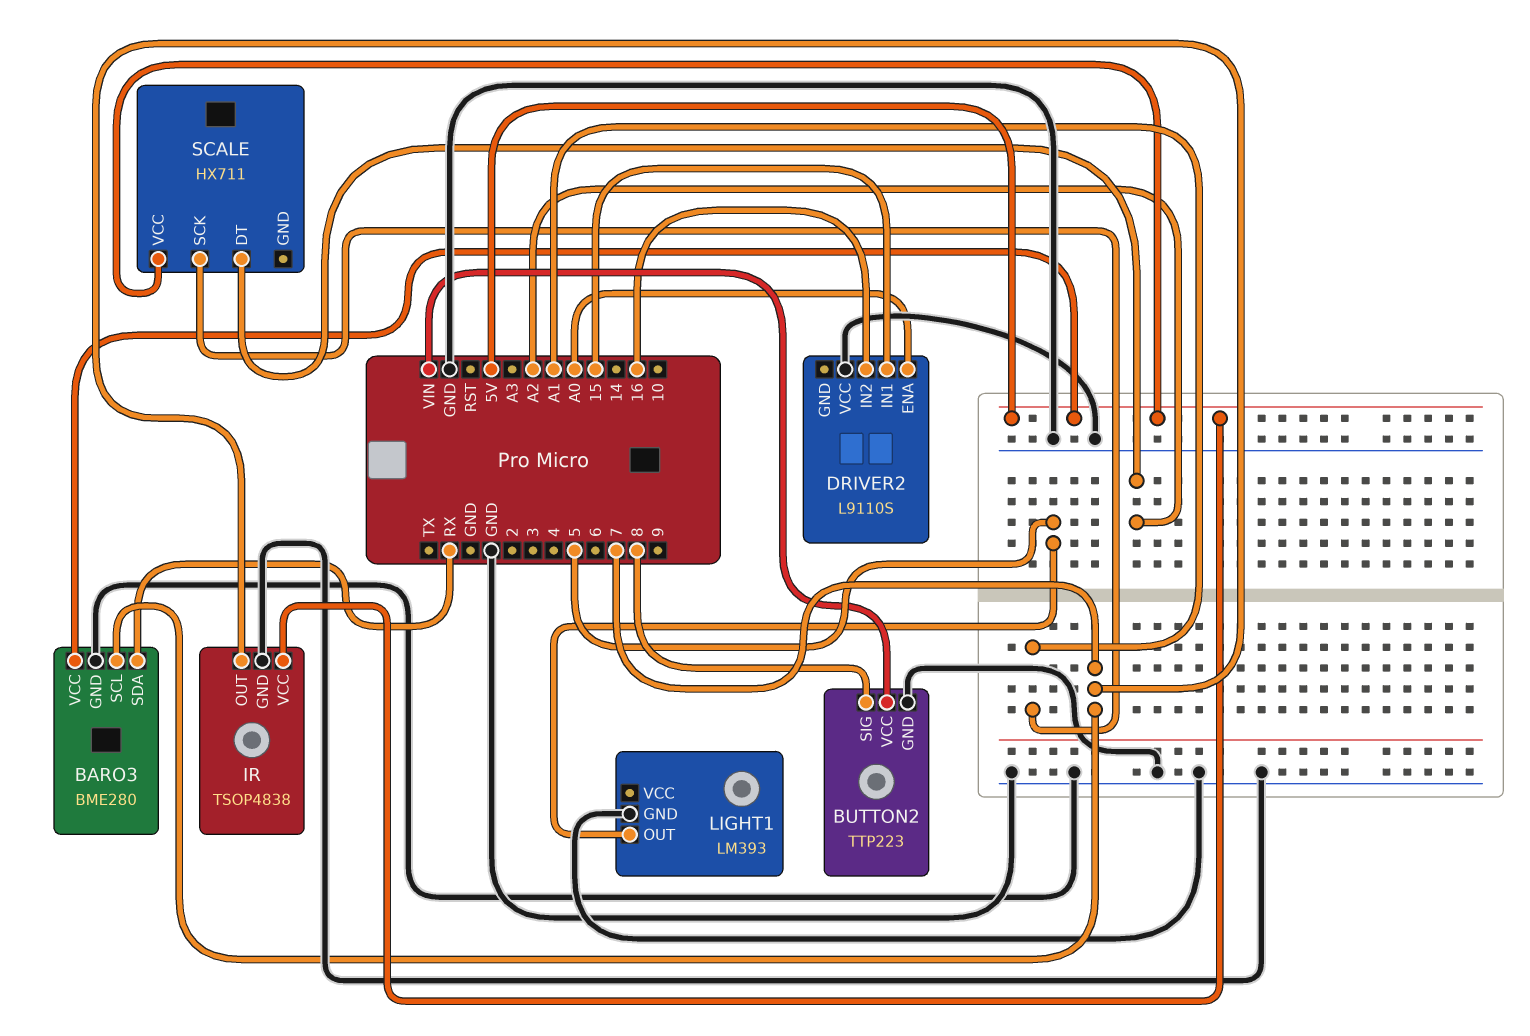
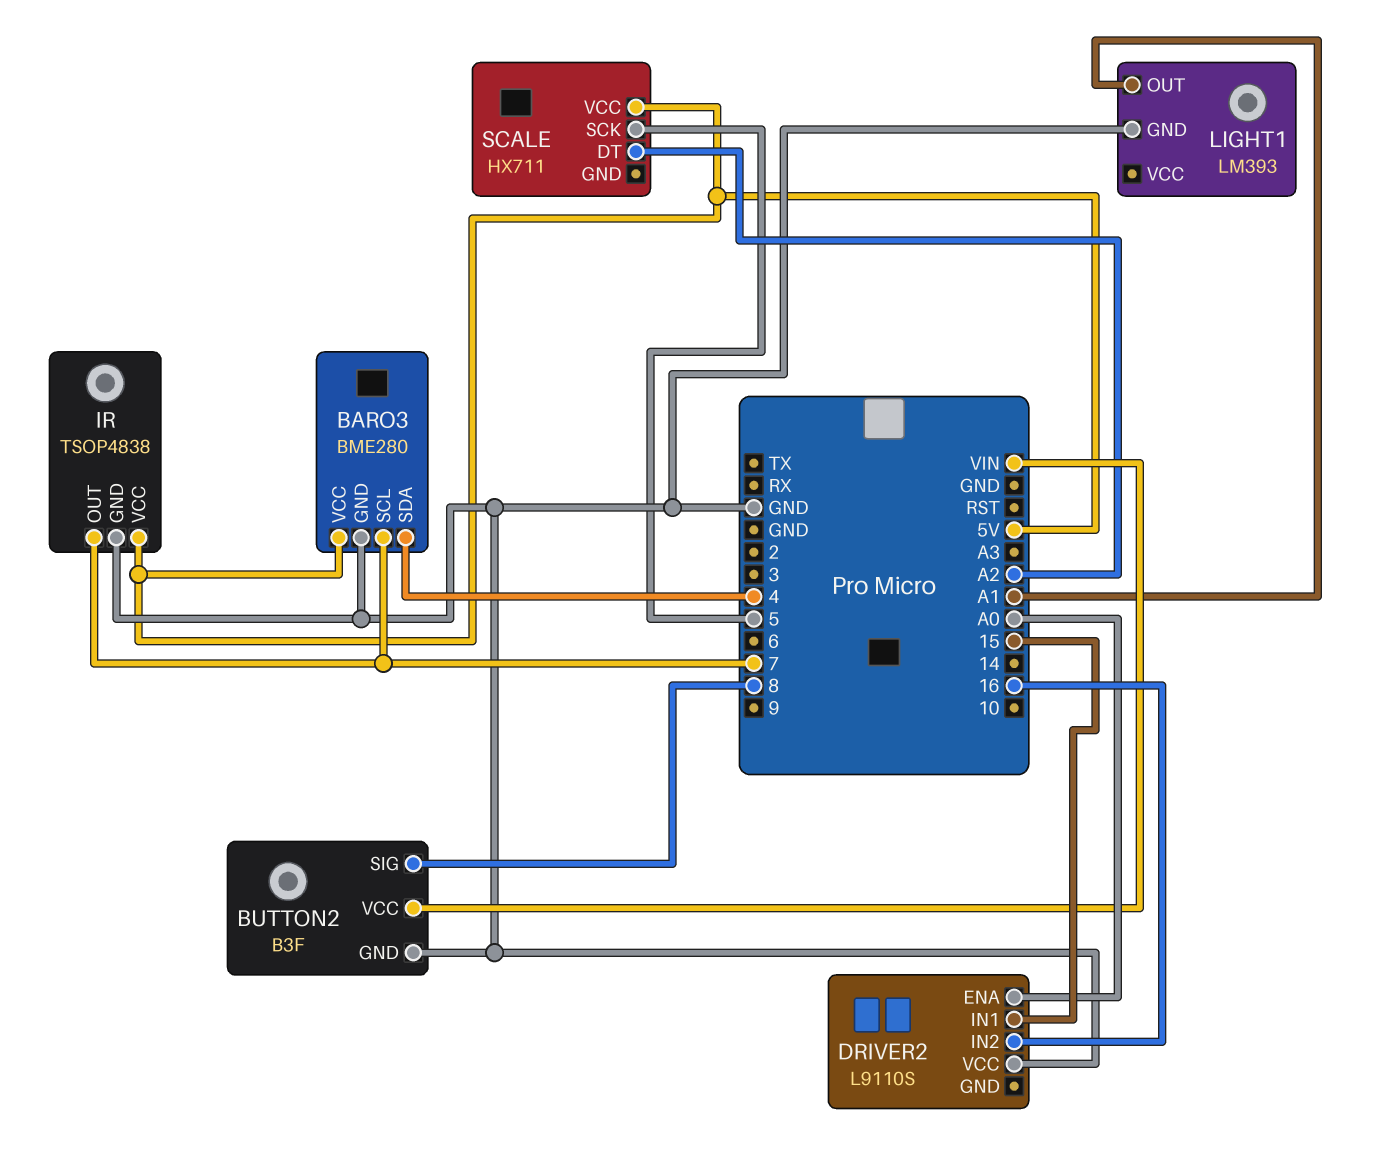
BARO3 pin SDA: RX -> 4
BUTTON2: TTP223 -> B3F
LIGHT1 pin OUT: 5 -> A1
SCALE pin SCK: A1 -> 5

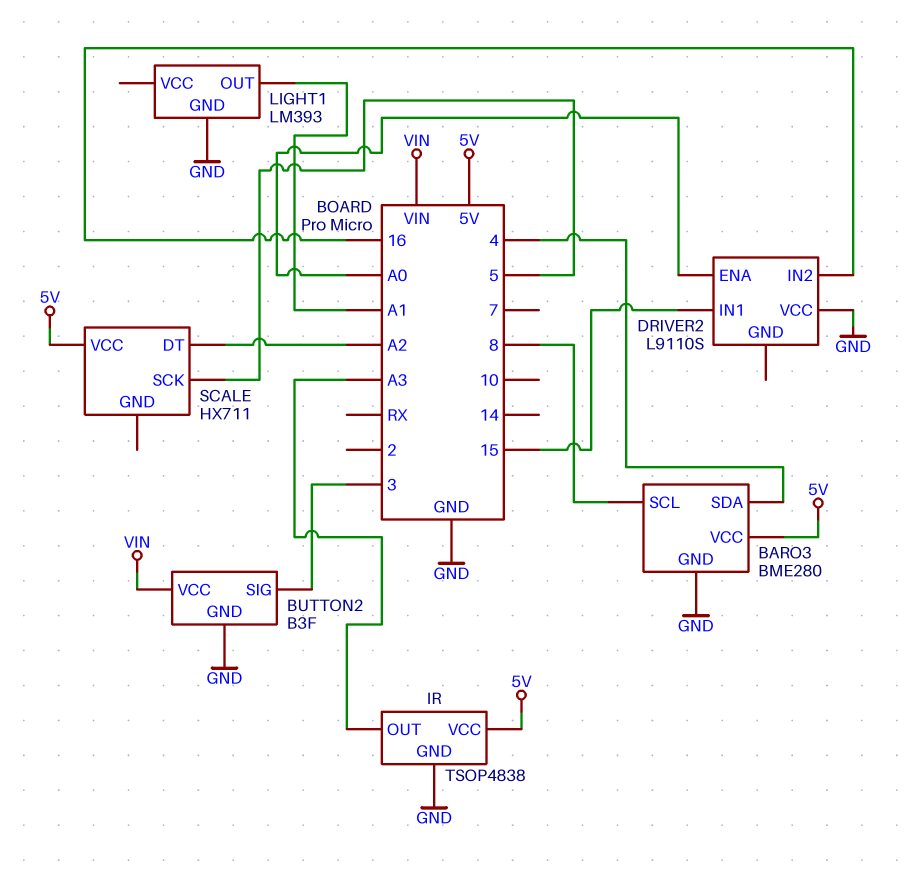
BARO3 pin SCL: 7 -> 8
BUTTON2 pin SIG: 8 -> 3
IR pin OUT: 7 -> A3

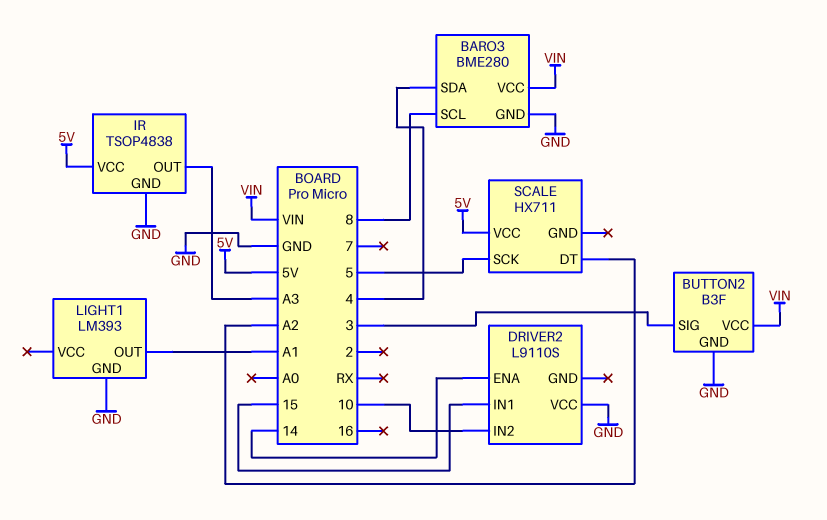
BARO3 pin VCC: 5V -> VIN
DRIVER2 pin ENA: A0 -> 14
DRIVER2 pin IN2: 16 -> 10

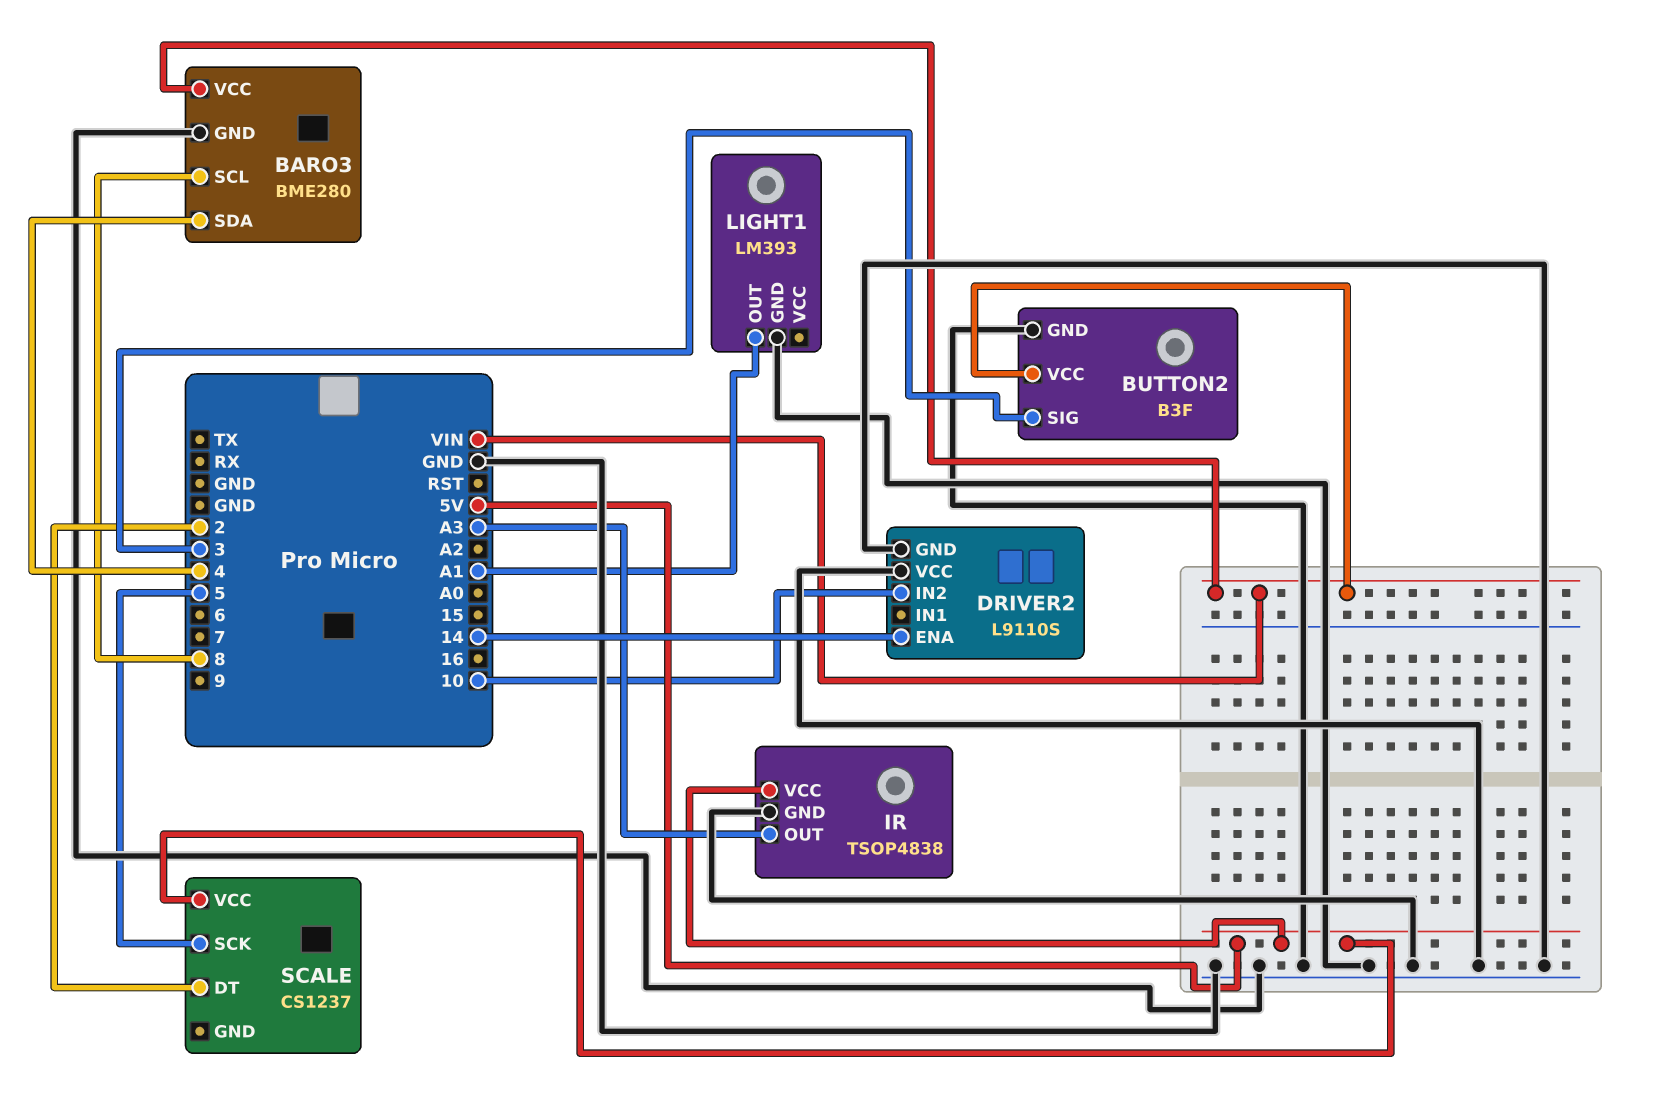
DRIVER2 pin GND: none -> GND
DRIVER2 pin IN1: 15 -> none
SCALE: HX711 -> CS1237
SCALE pin DT: A2 -> 2

